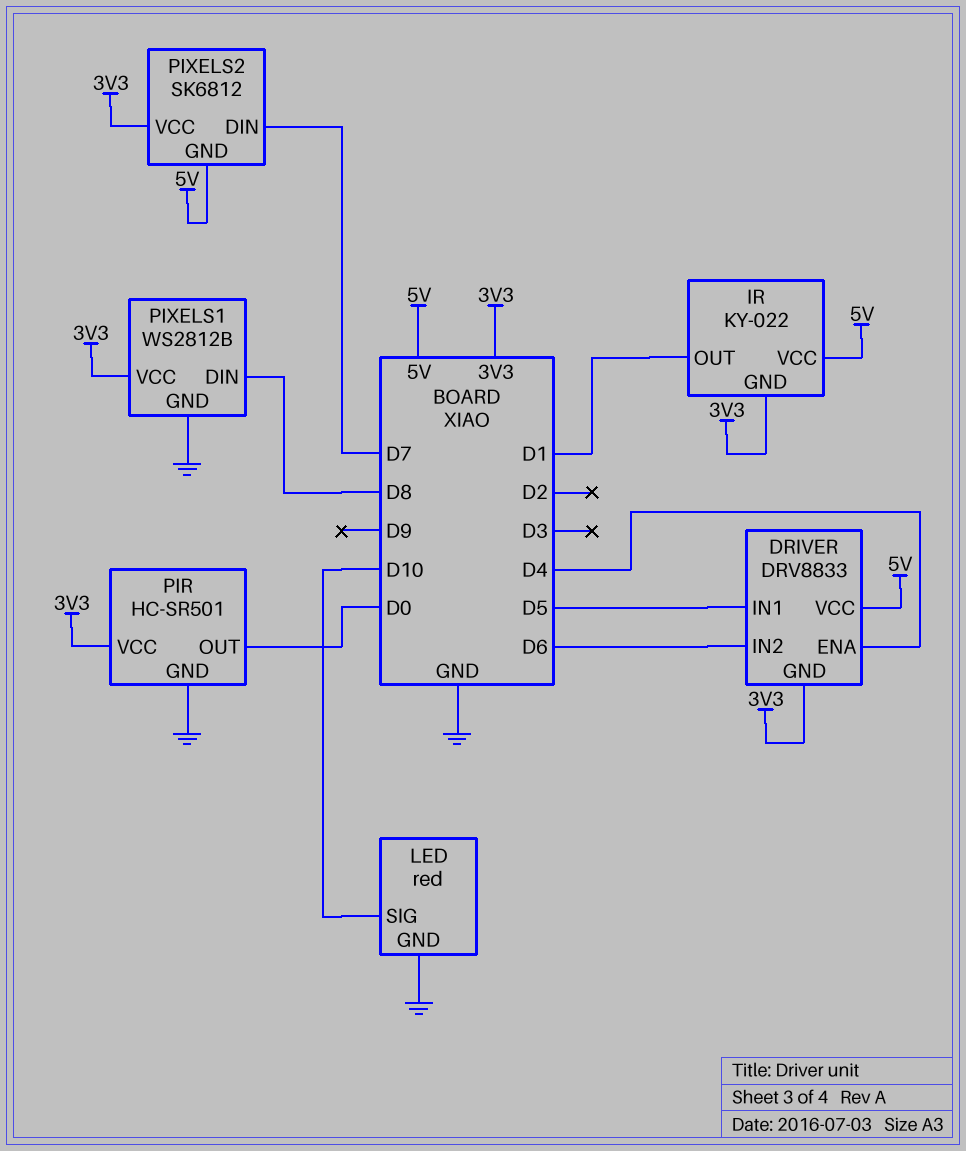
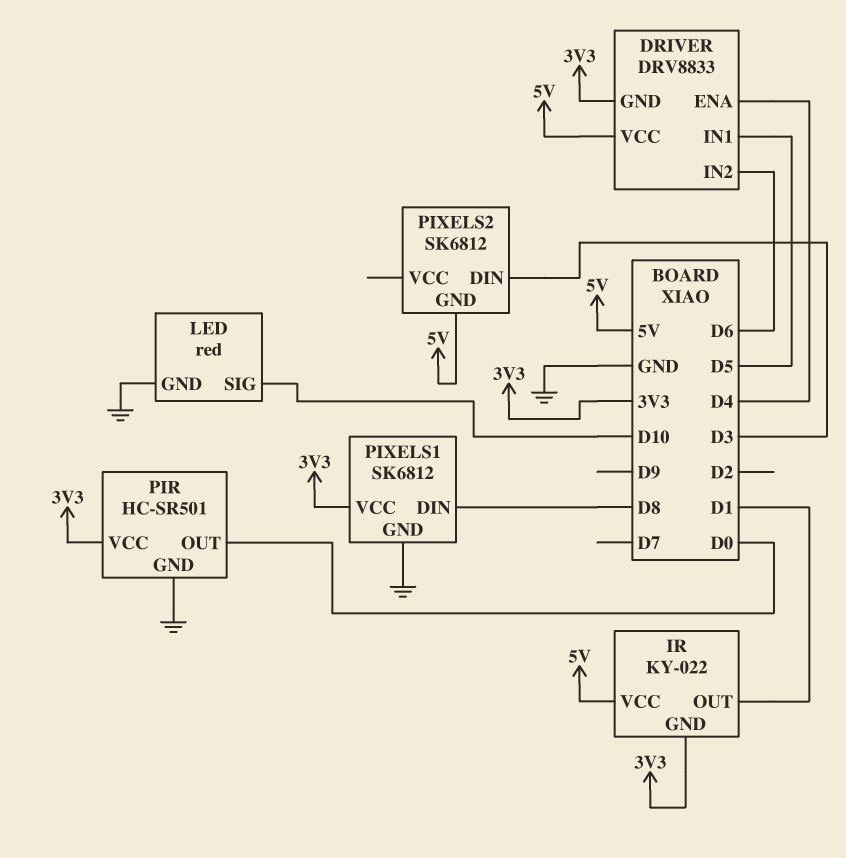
PIXELS1: WS2812B -> SK6812
PIXELS2 pin DIN: D7 -> D3
PIXELS2 pin VCC: 3V3 -> none

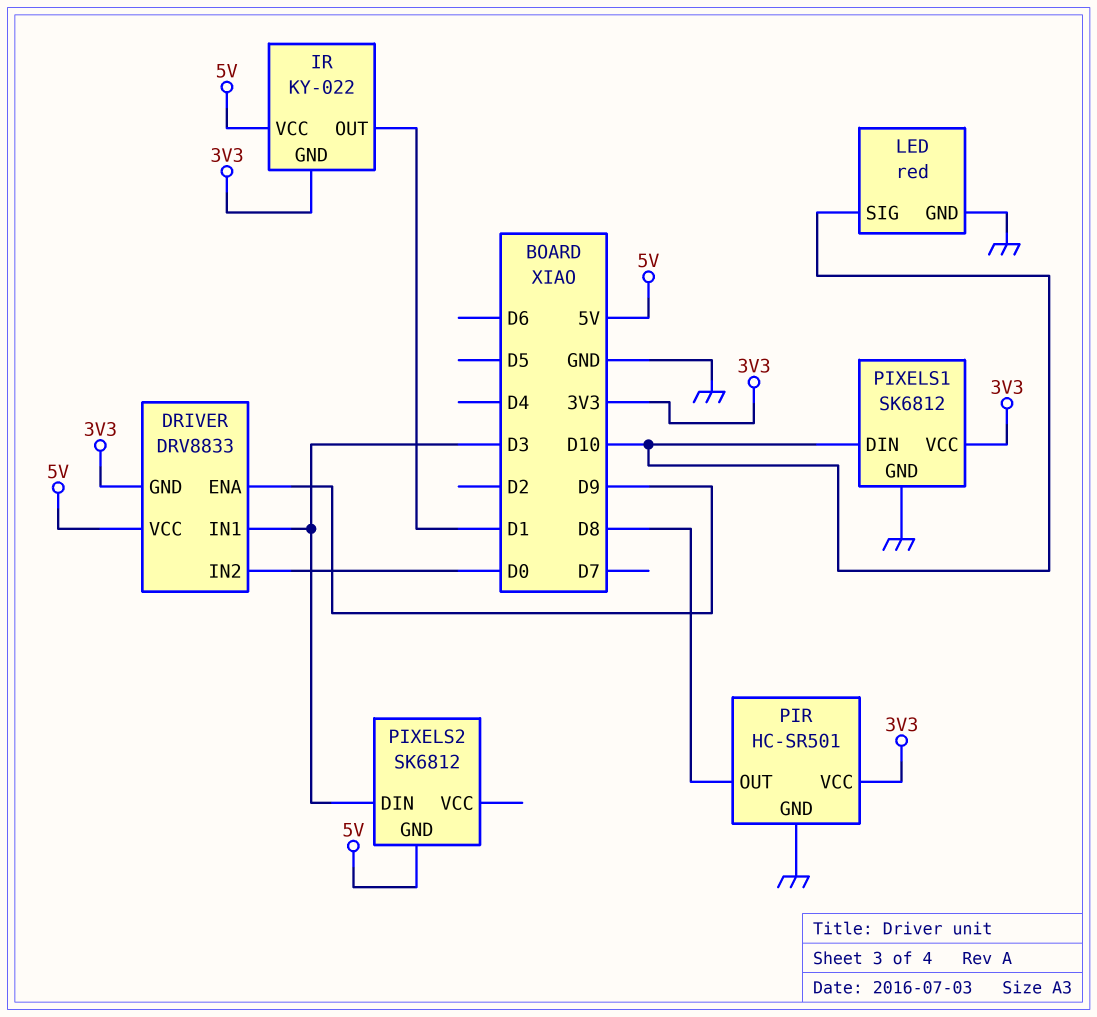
DRIVER pin ENA: D4 -> D9
DRIVER pin IN1: D5 -> D3
DRIVER pin IN2: D6 -> D0
PIR pin OUT: D0 -> D8
PIXELS1 pin DIN: D8 -> D10

